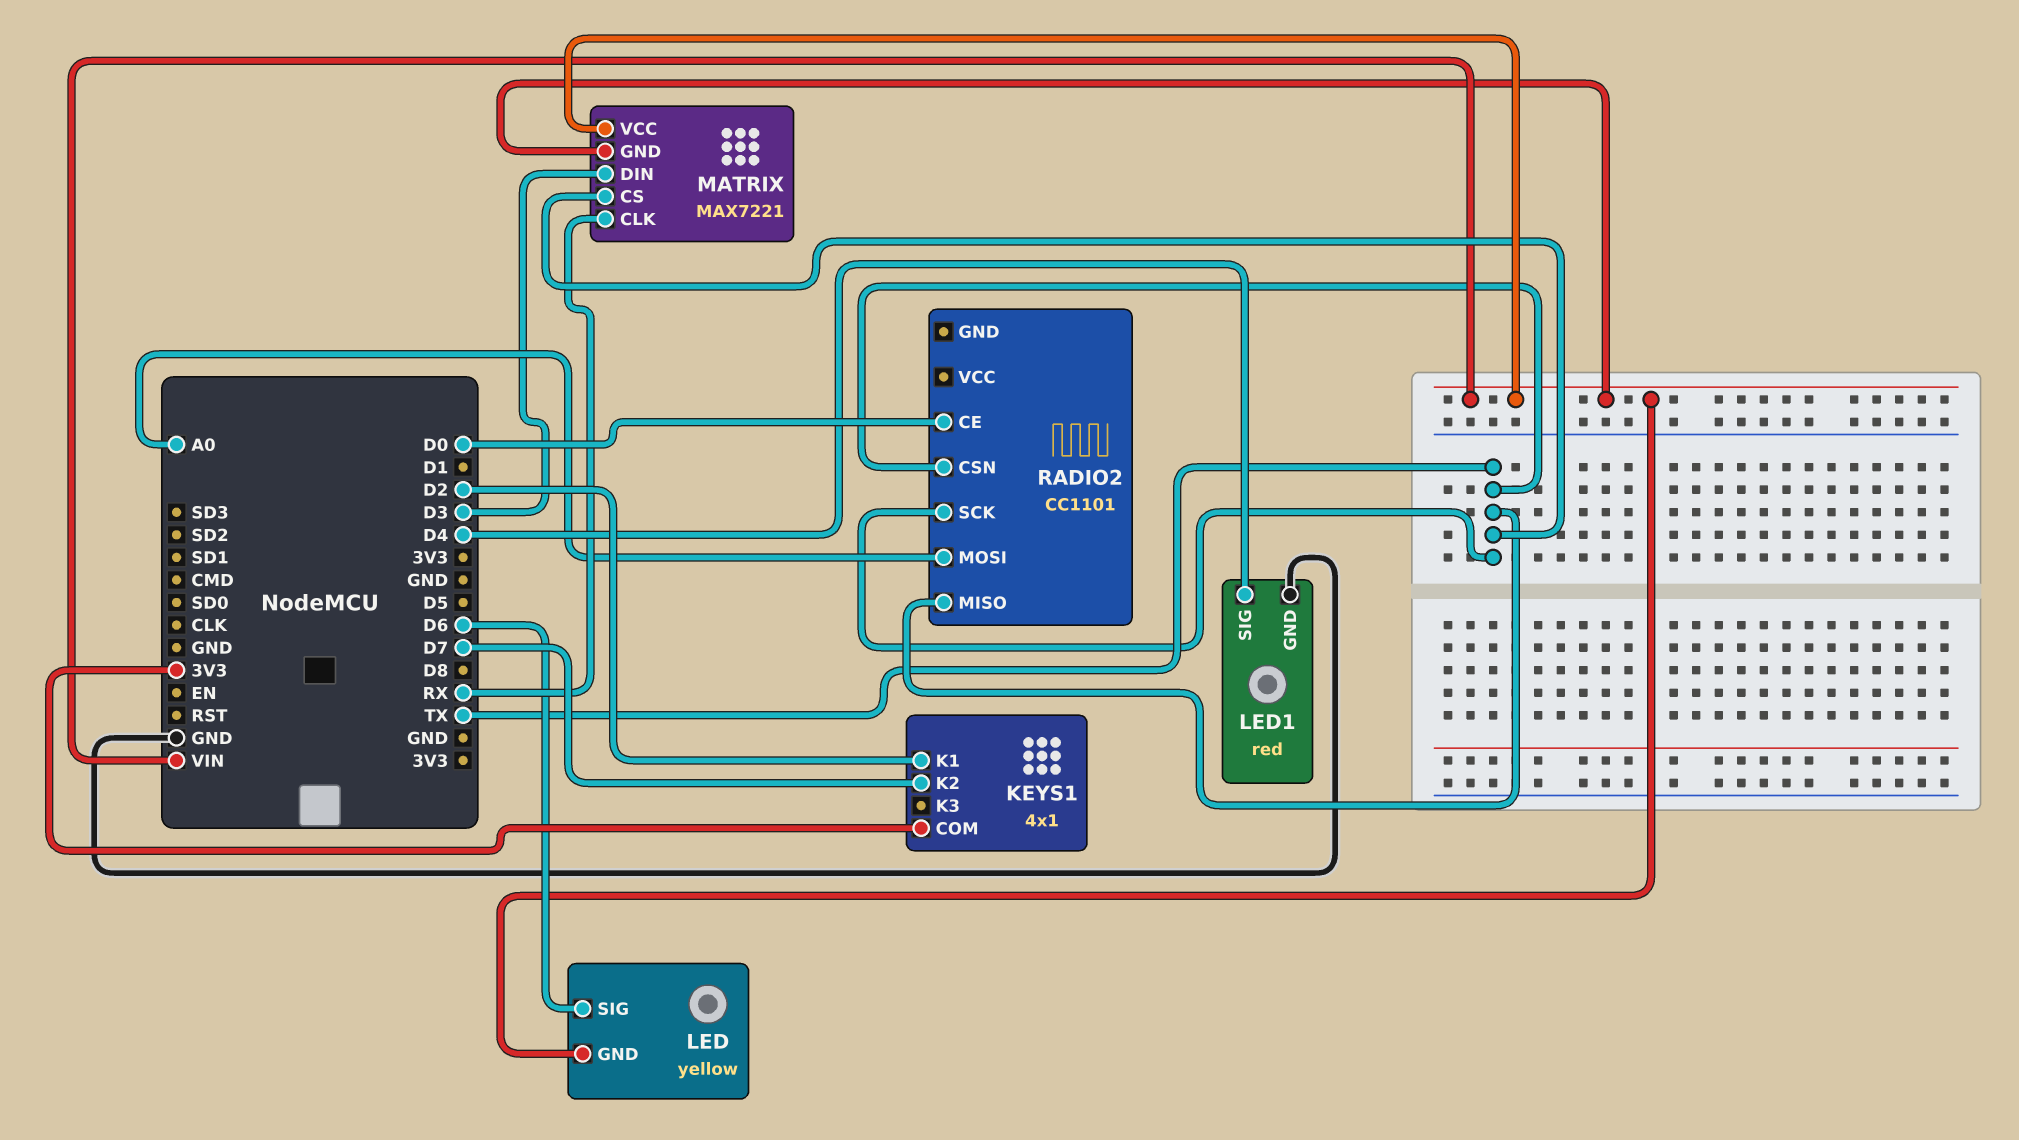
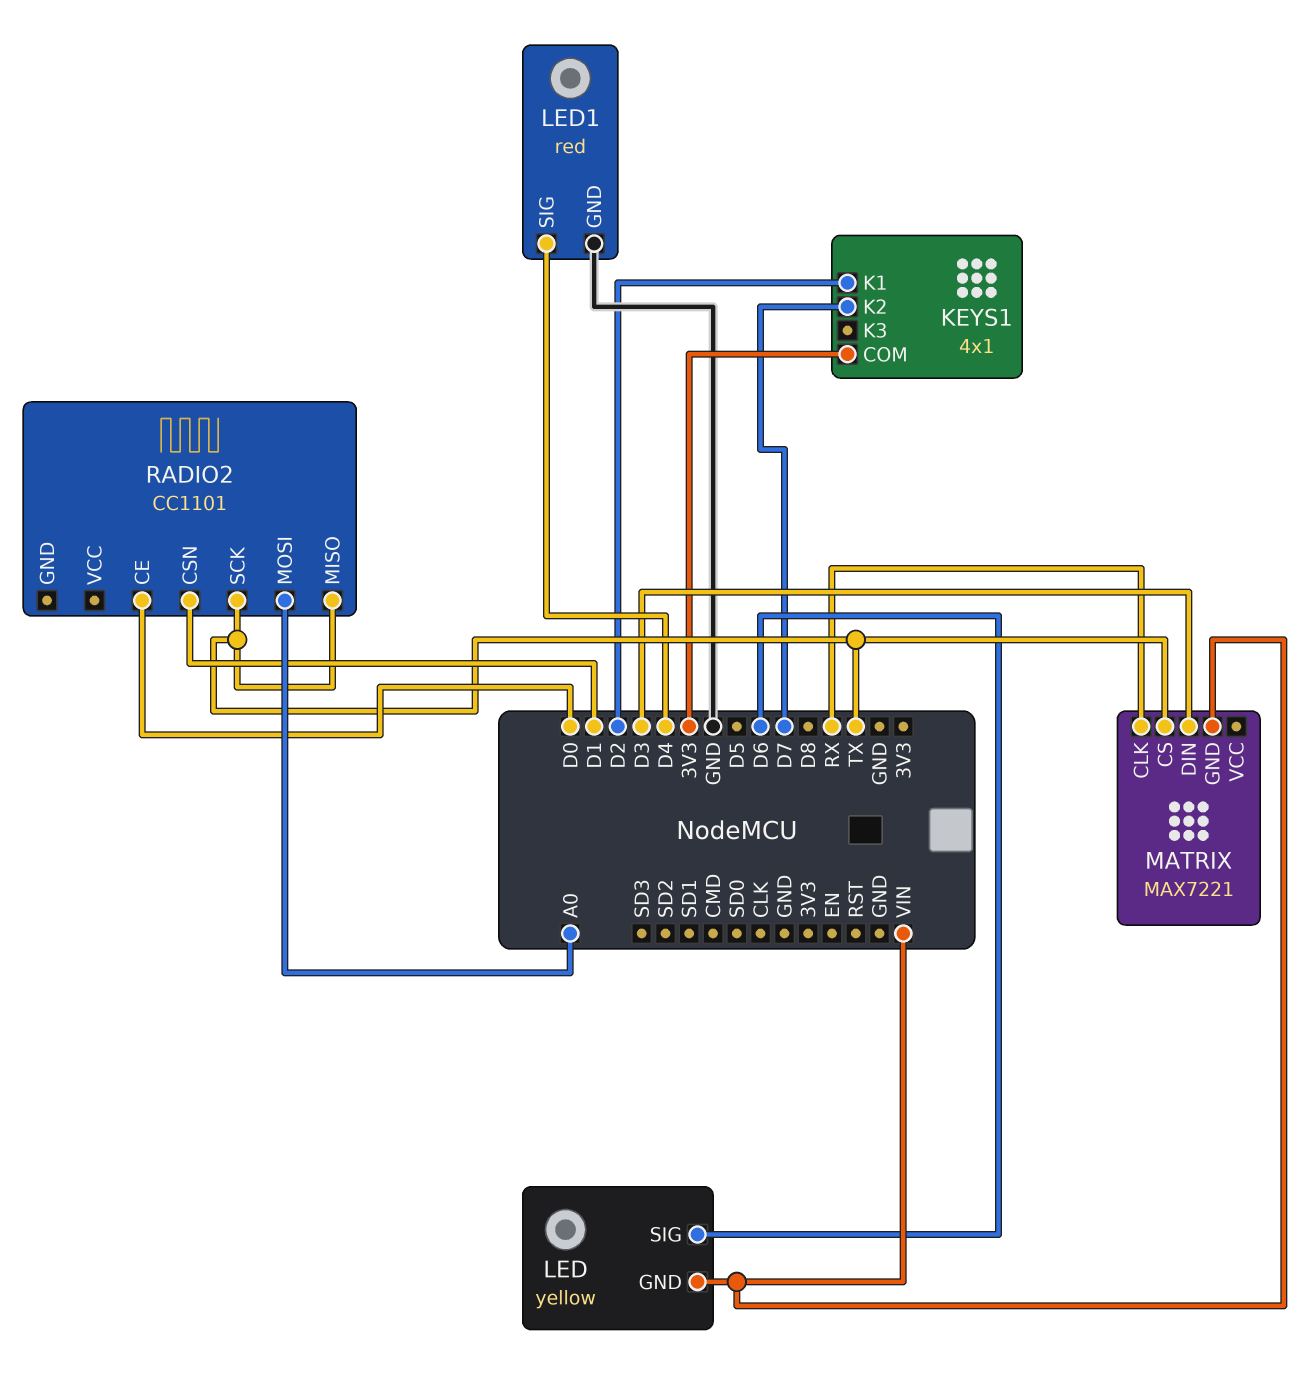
MATRIX pin VCC: VIN -> none
RADIO2 pin CSN: TX -> D1

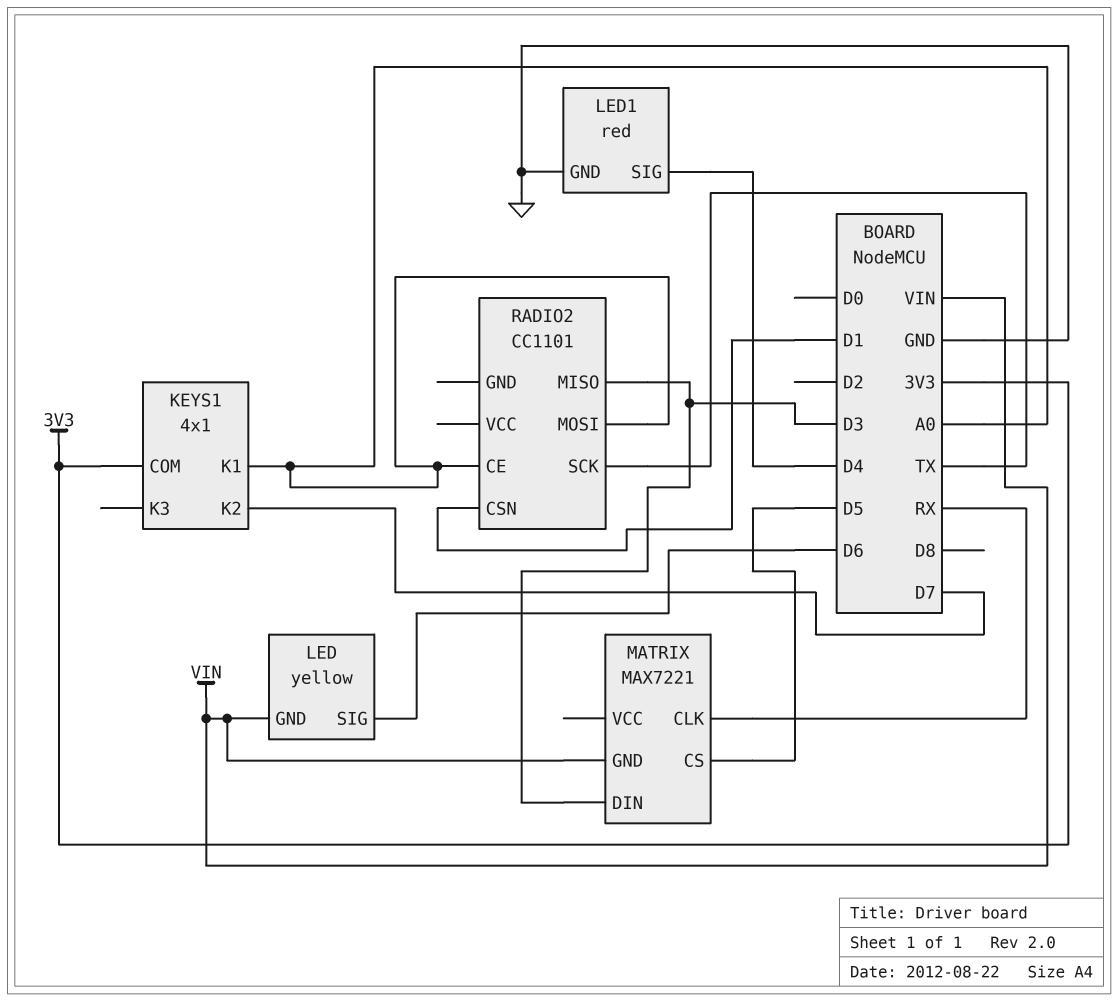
KEYS1 pin K1: D2 -> A0
MATRIX pin CS: TX -> D5
RADIO2 pin CE: D0 -> A0
RADIO2 pin MISO: TX -> D3

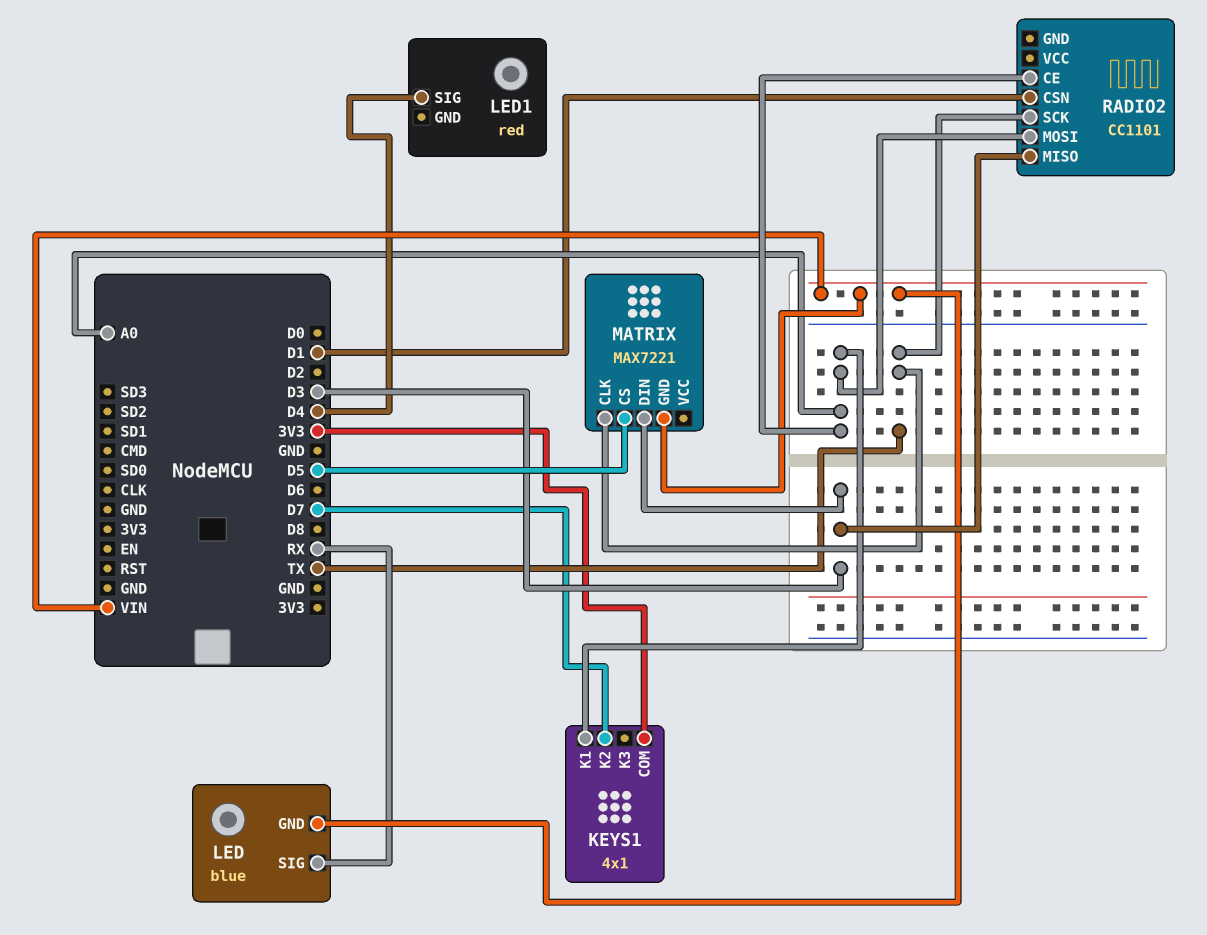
LED: yellow -> blue
LED pin SIG: D6 -> RX
LED1 pin GND: GND -> none
MATRIX pin CLK: RX -> TX

